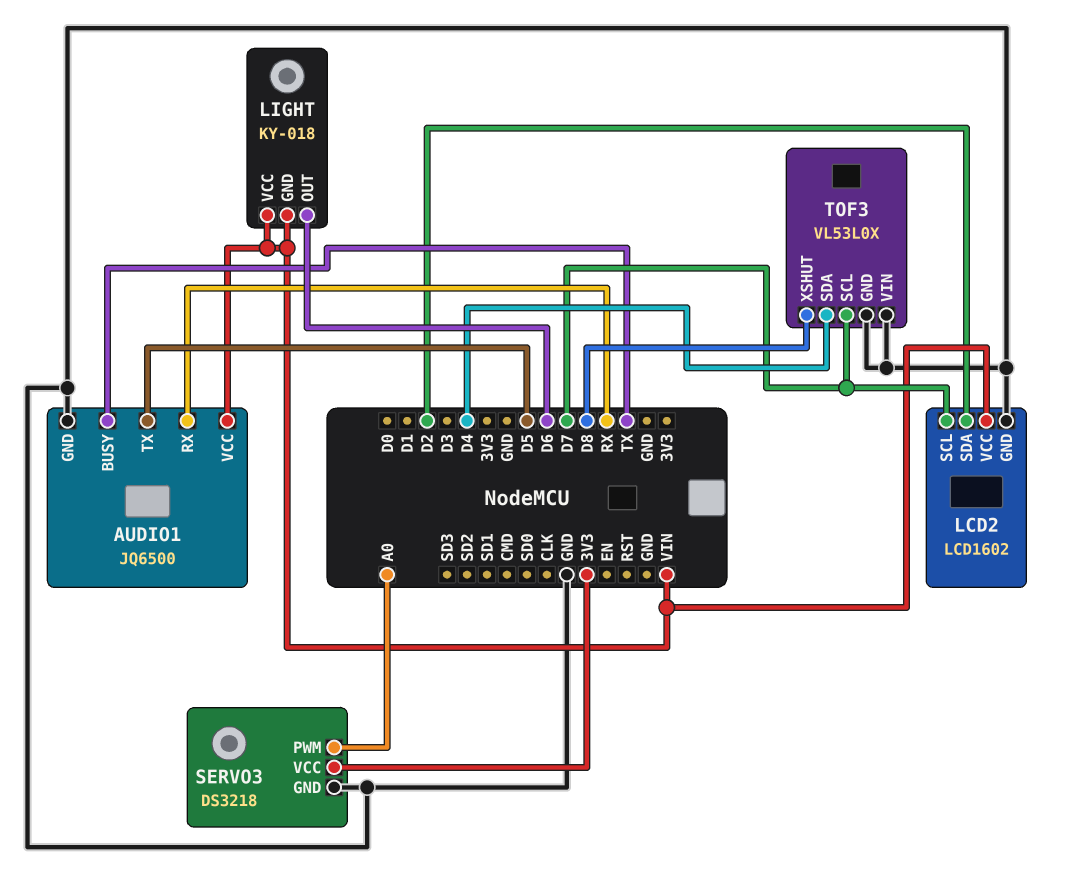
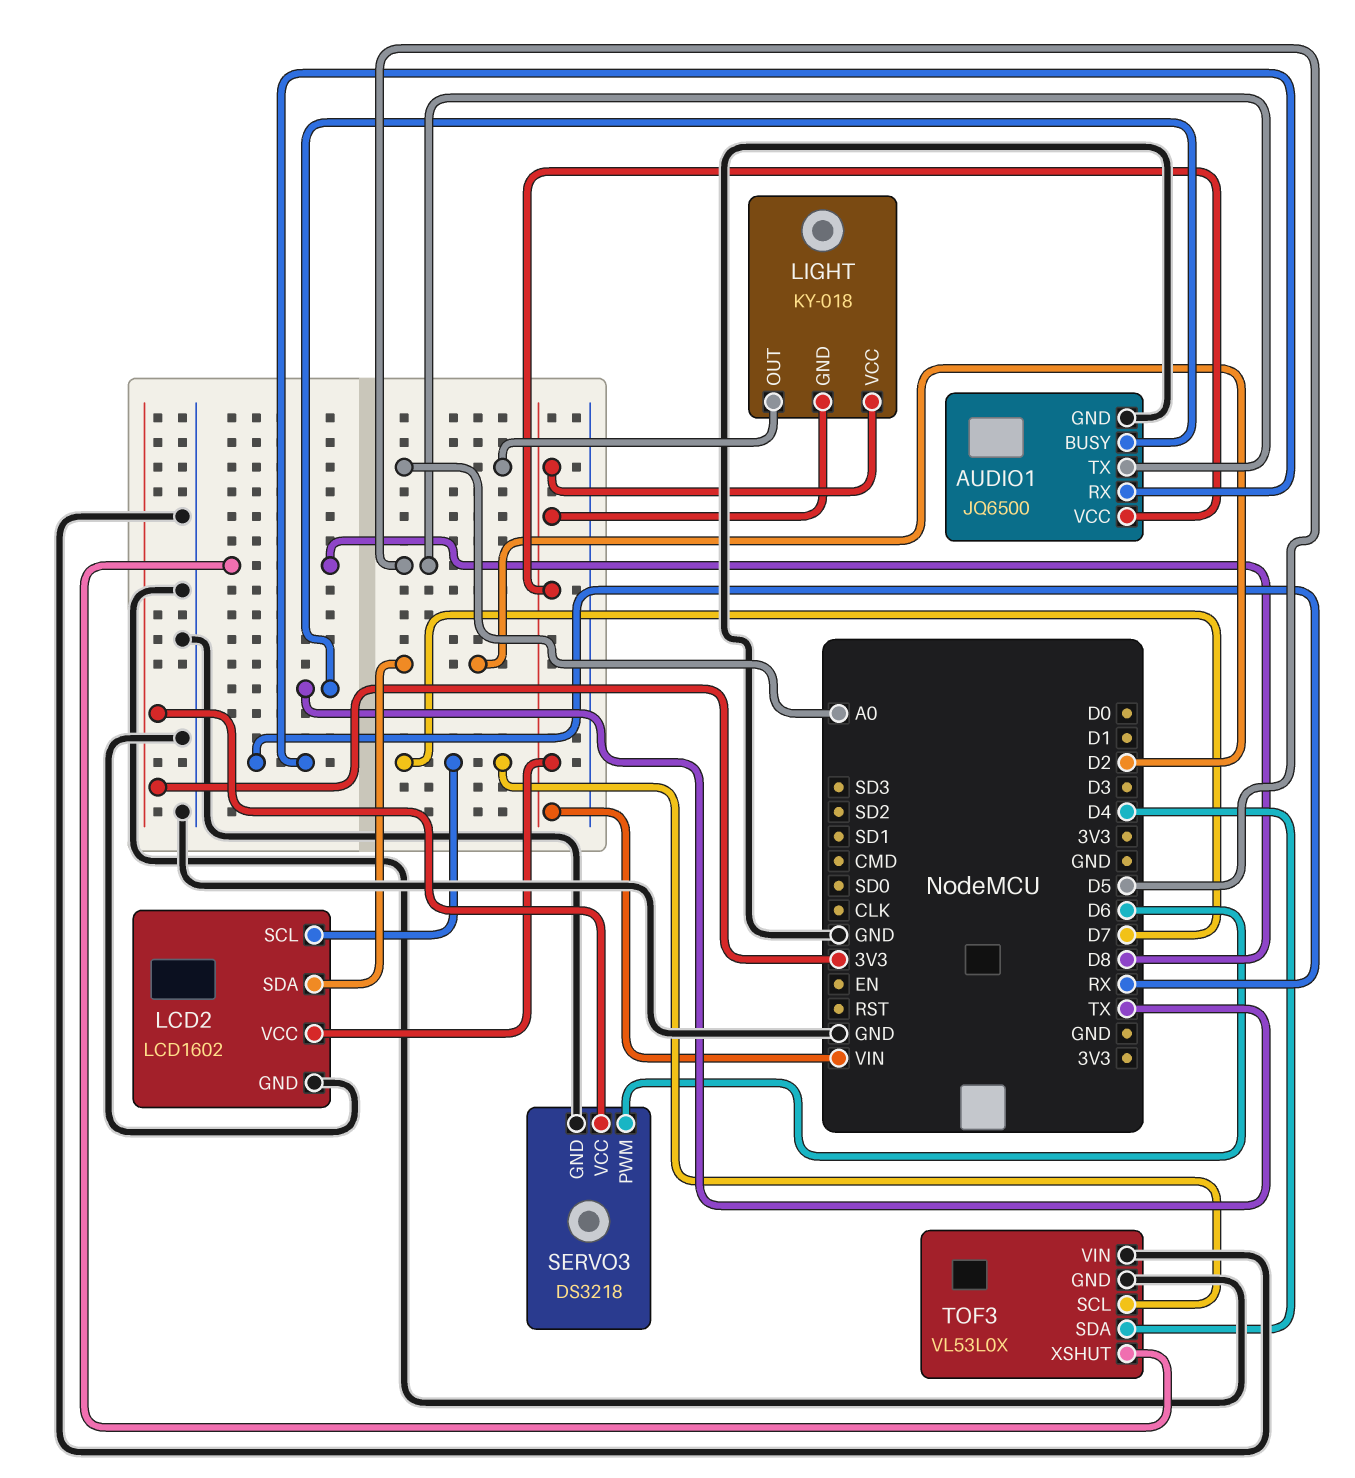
LIGHT pin OUT: D6 -> A0
SERVO3 pin PWM: A0 -> D6

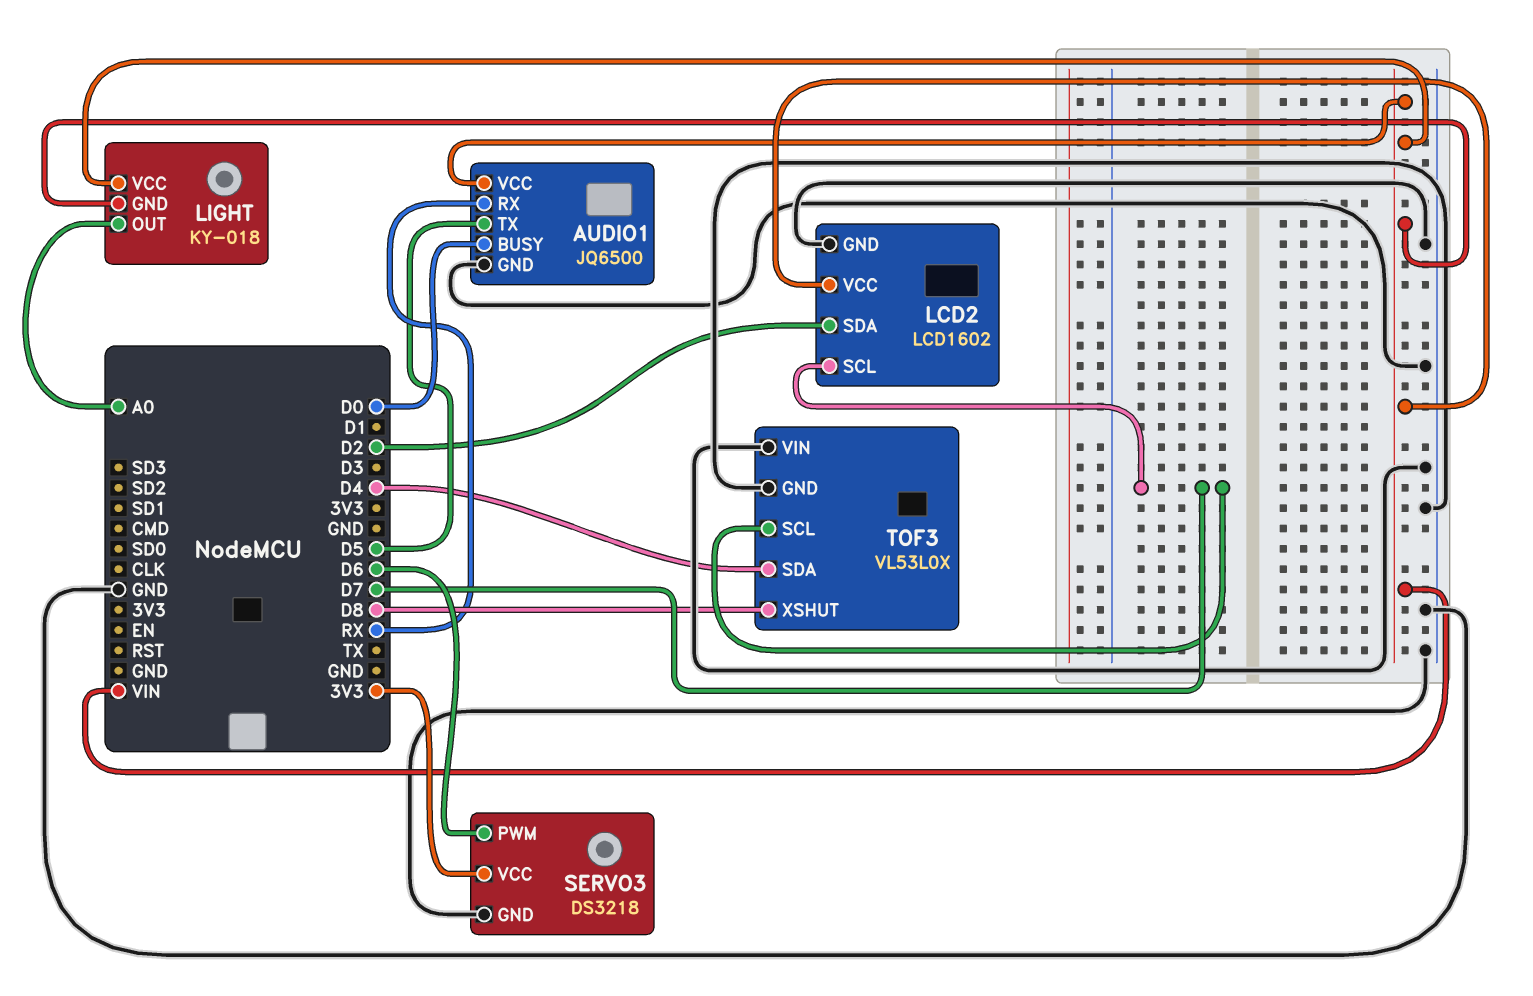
AUDIO1 pin BUSY: TX -> D0

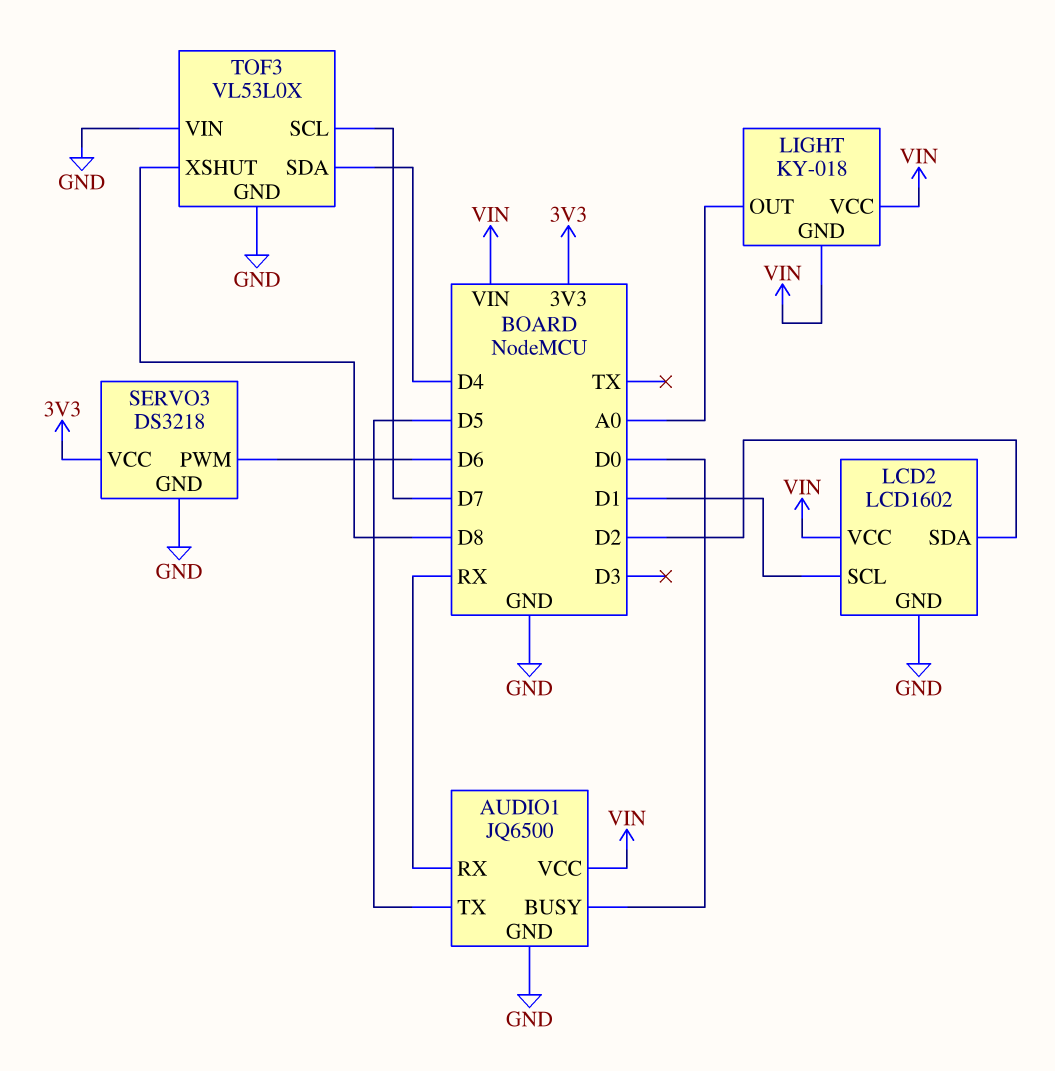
LCD2 pin SCL: D7 -> D1

